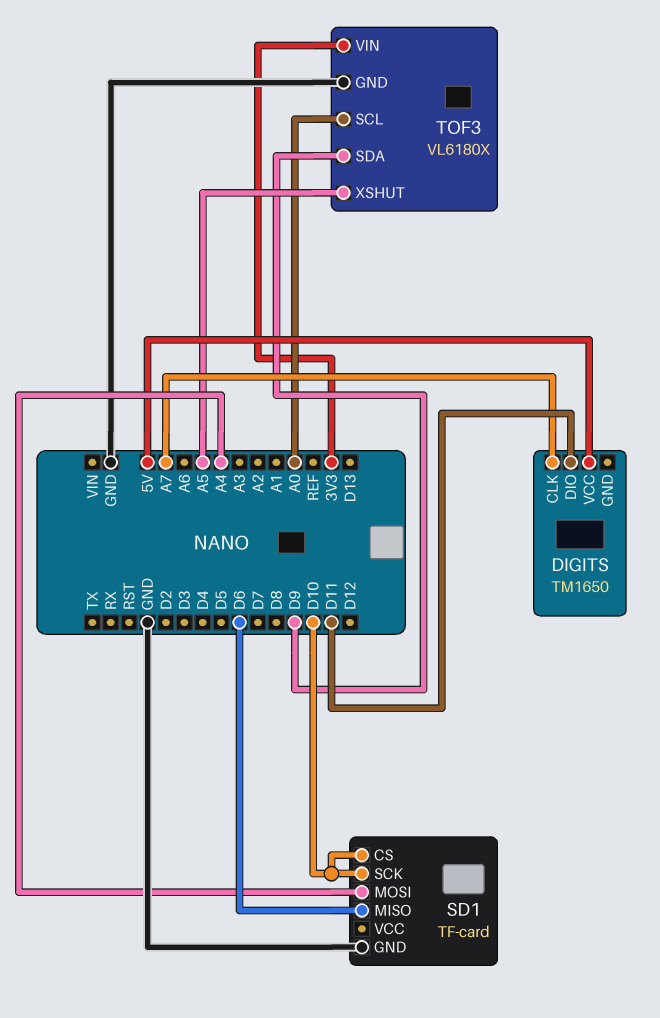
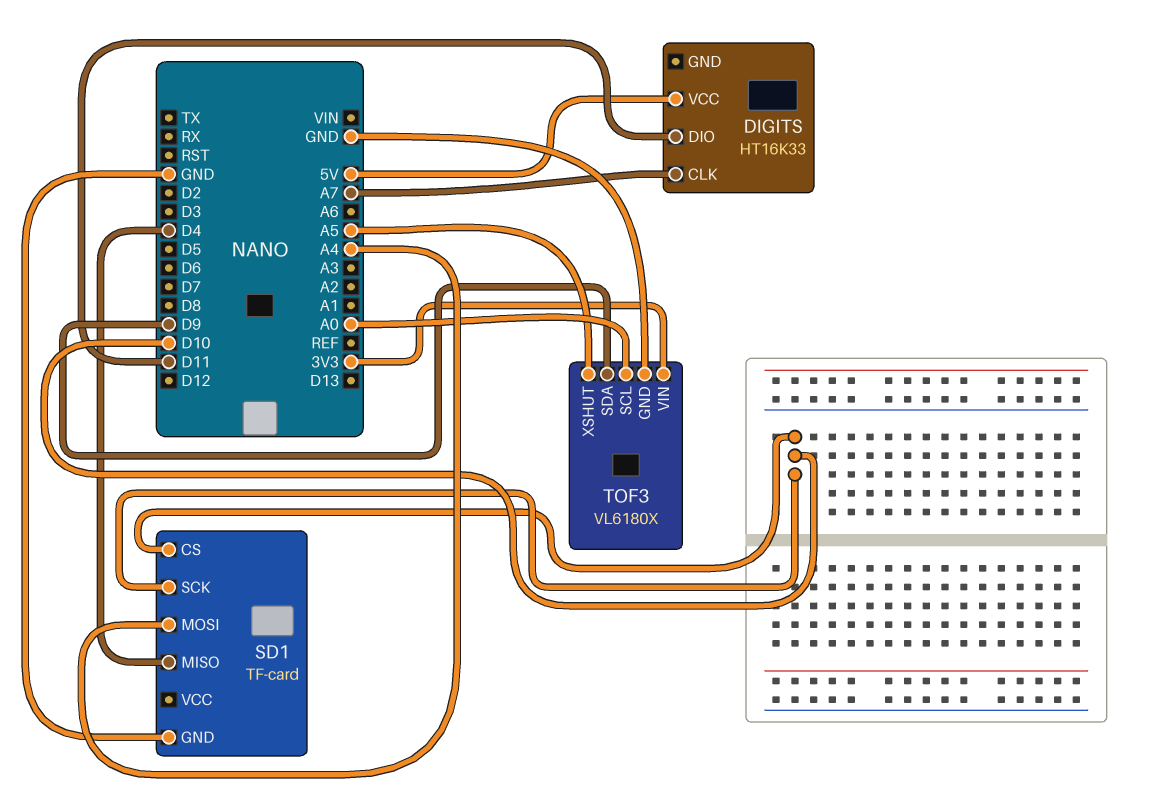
DIGITS: TM1650 -> HT16K33
SD1 pin MISO: D6 -> D4

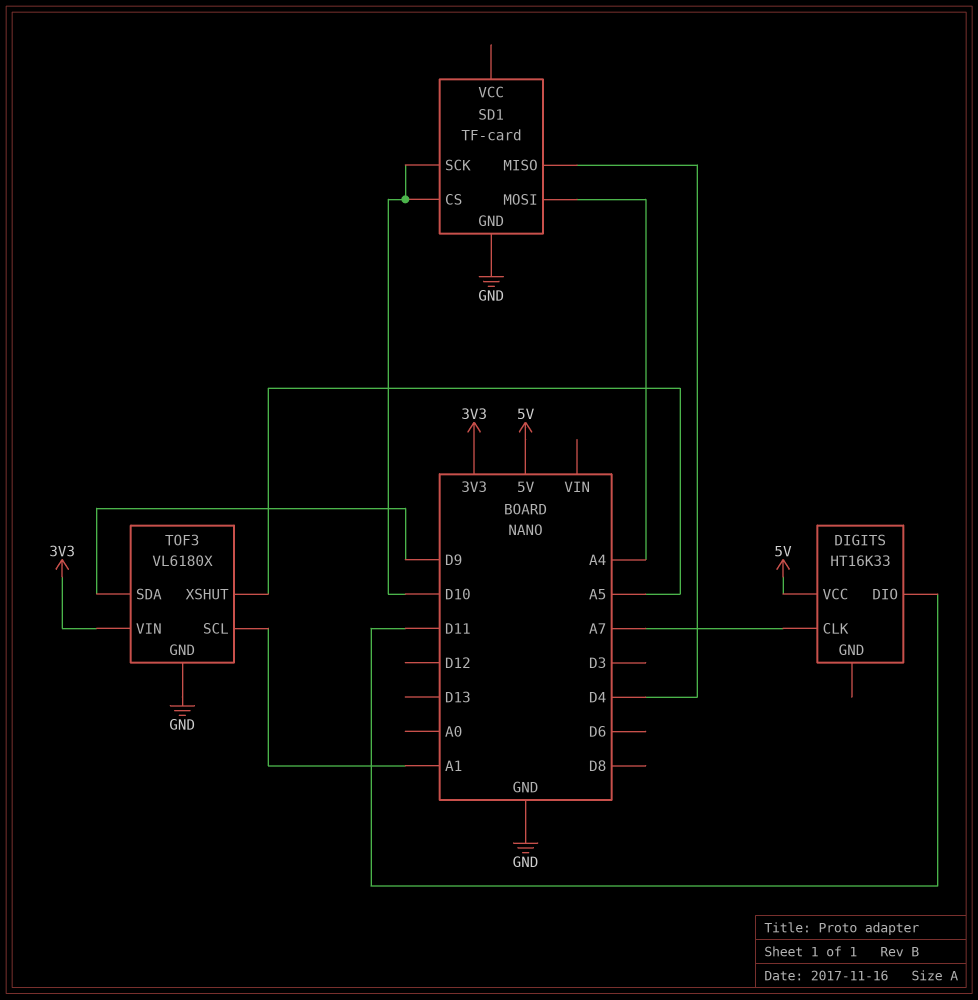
TOF3 pin SCL: A0 -> A1

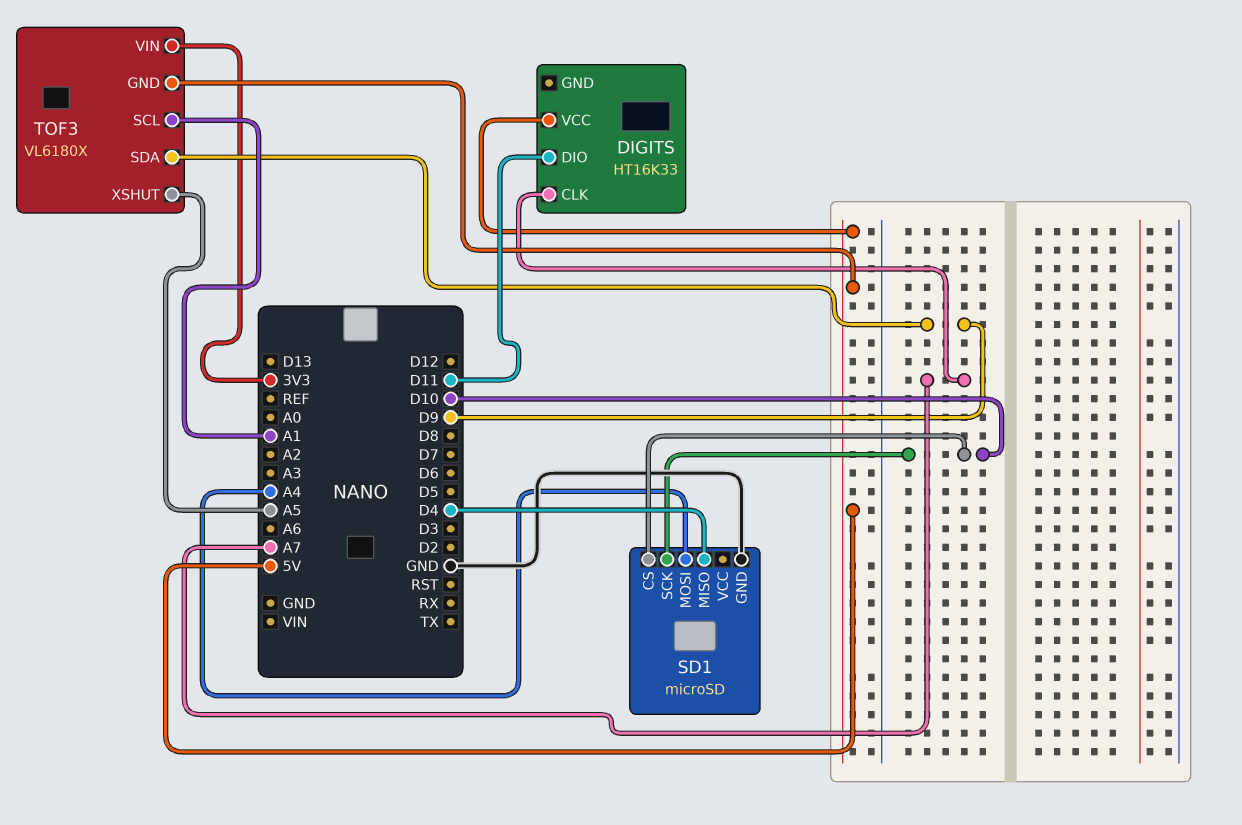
SD1: TF-card -> microSD
TOF3 pin GND: GND -> 5V

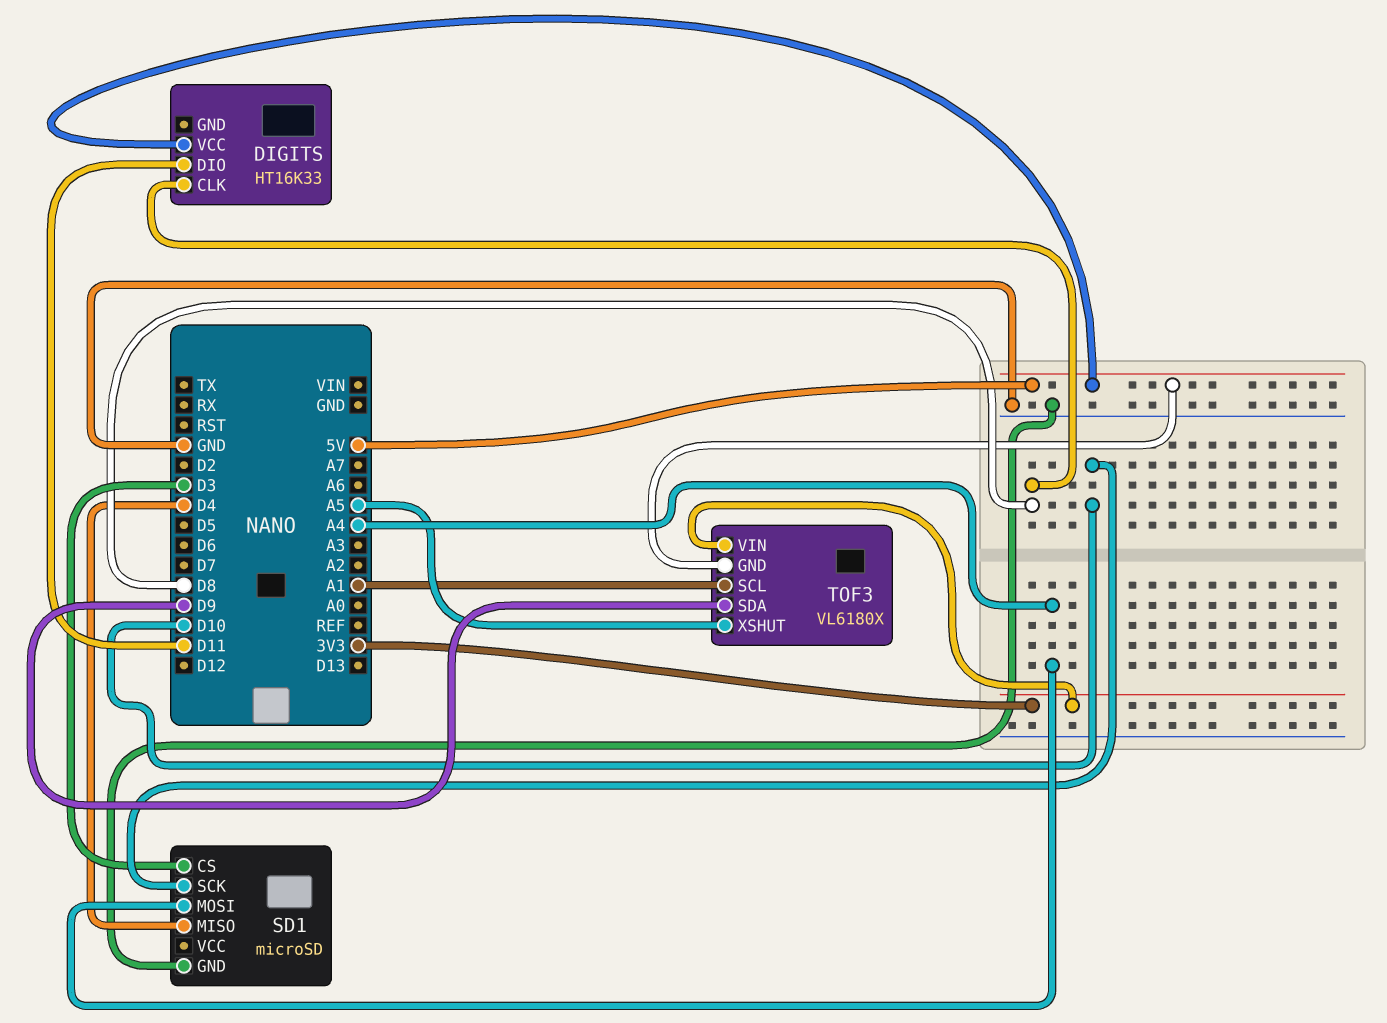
DIGITS pin CLK: A7 -> D8
SD1 pin CS: D10 -> D3

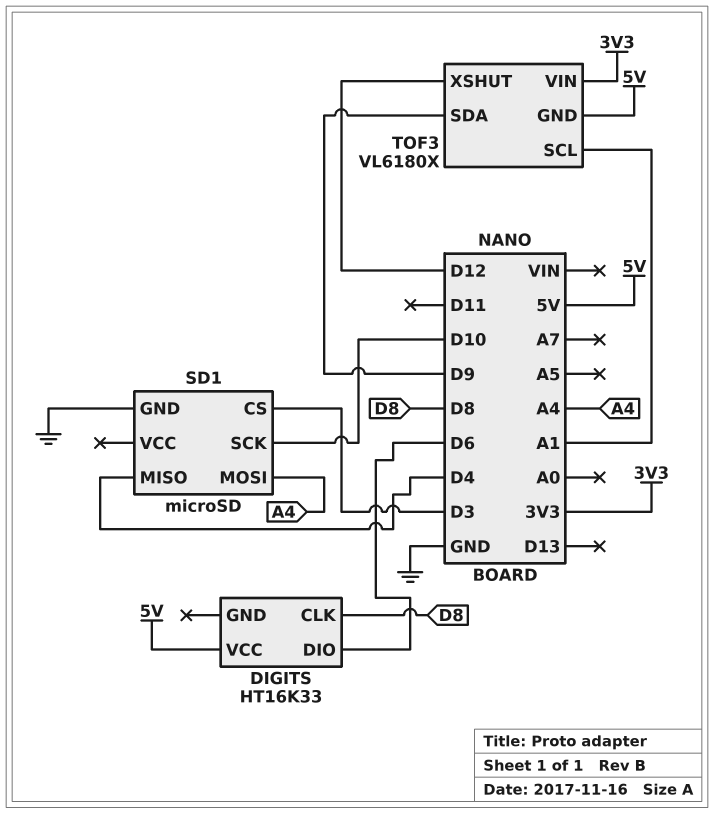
DIGITS pin DIO: D11 -> D6
TOF3 pin XSHUT: A5 -> D12

